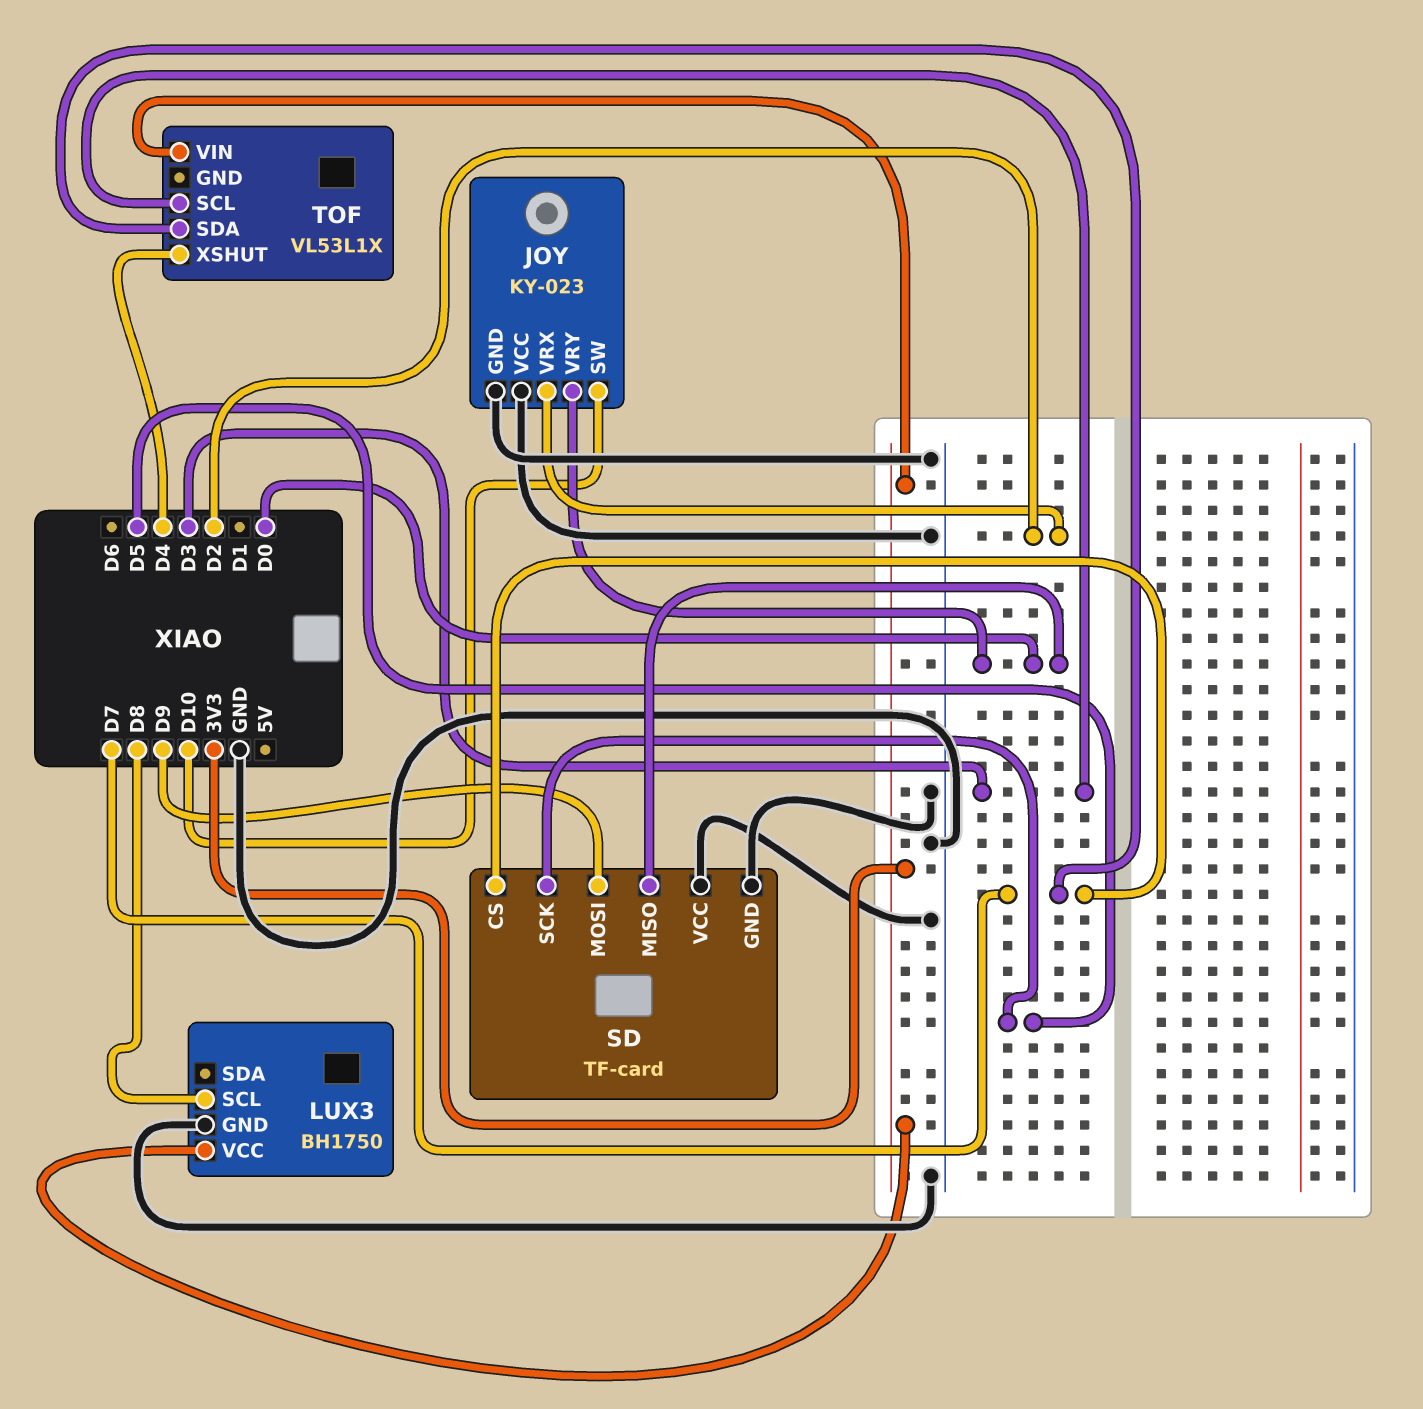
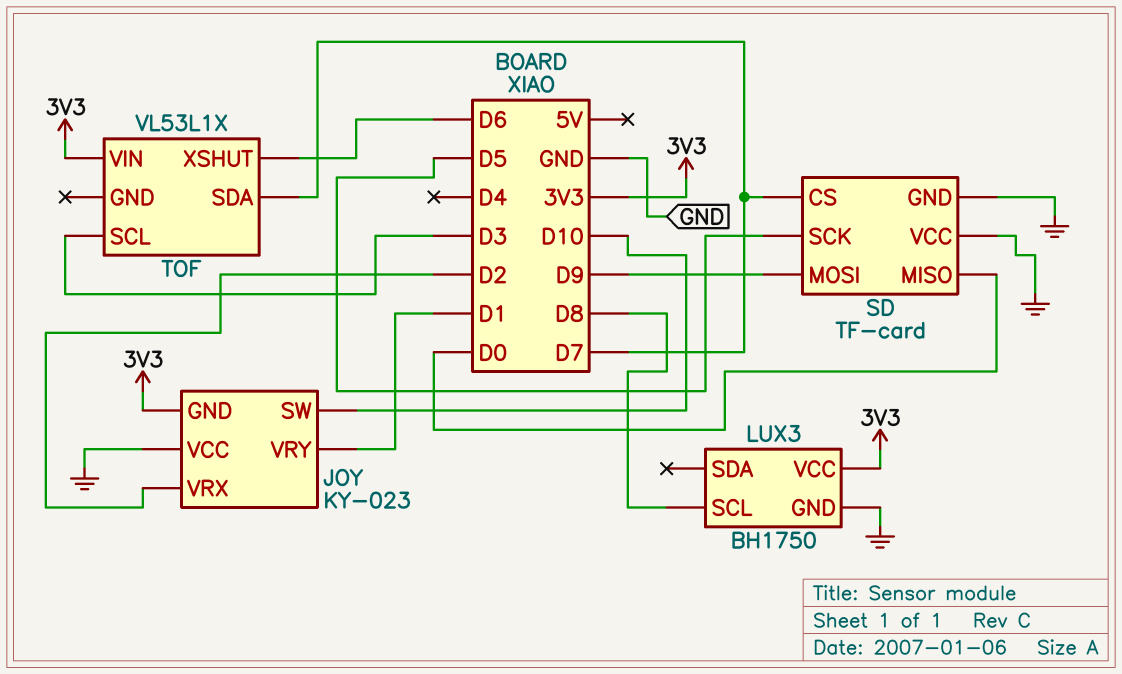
JOY pin GND: GND -> 3V3
JOY pin VRY: D0 -> D1
TOF pin XSHUT: D4 -> D6

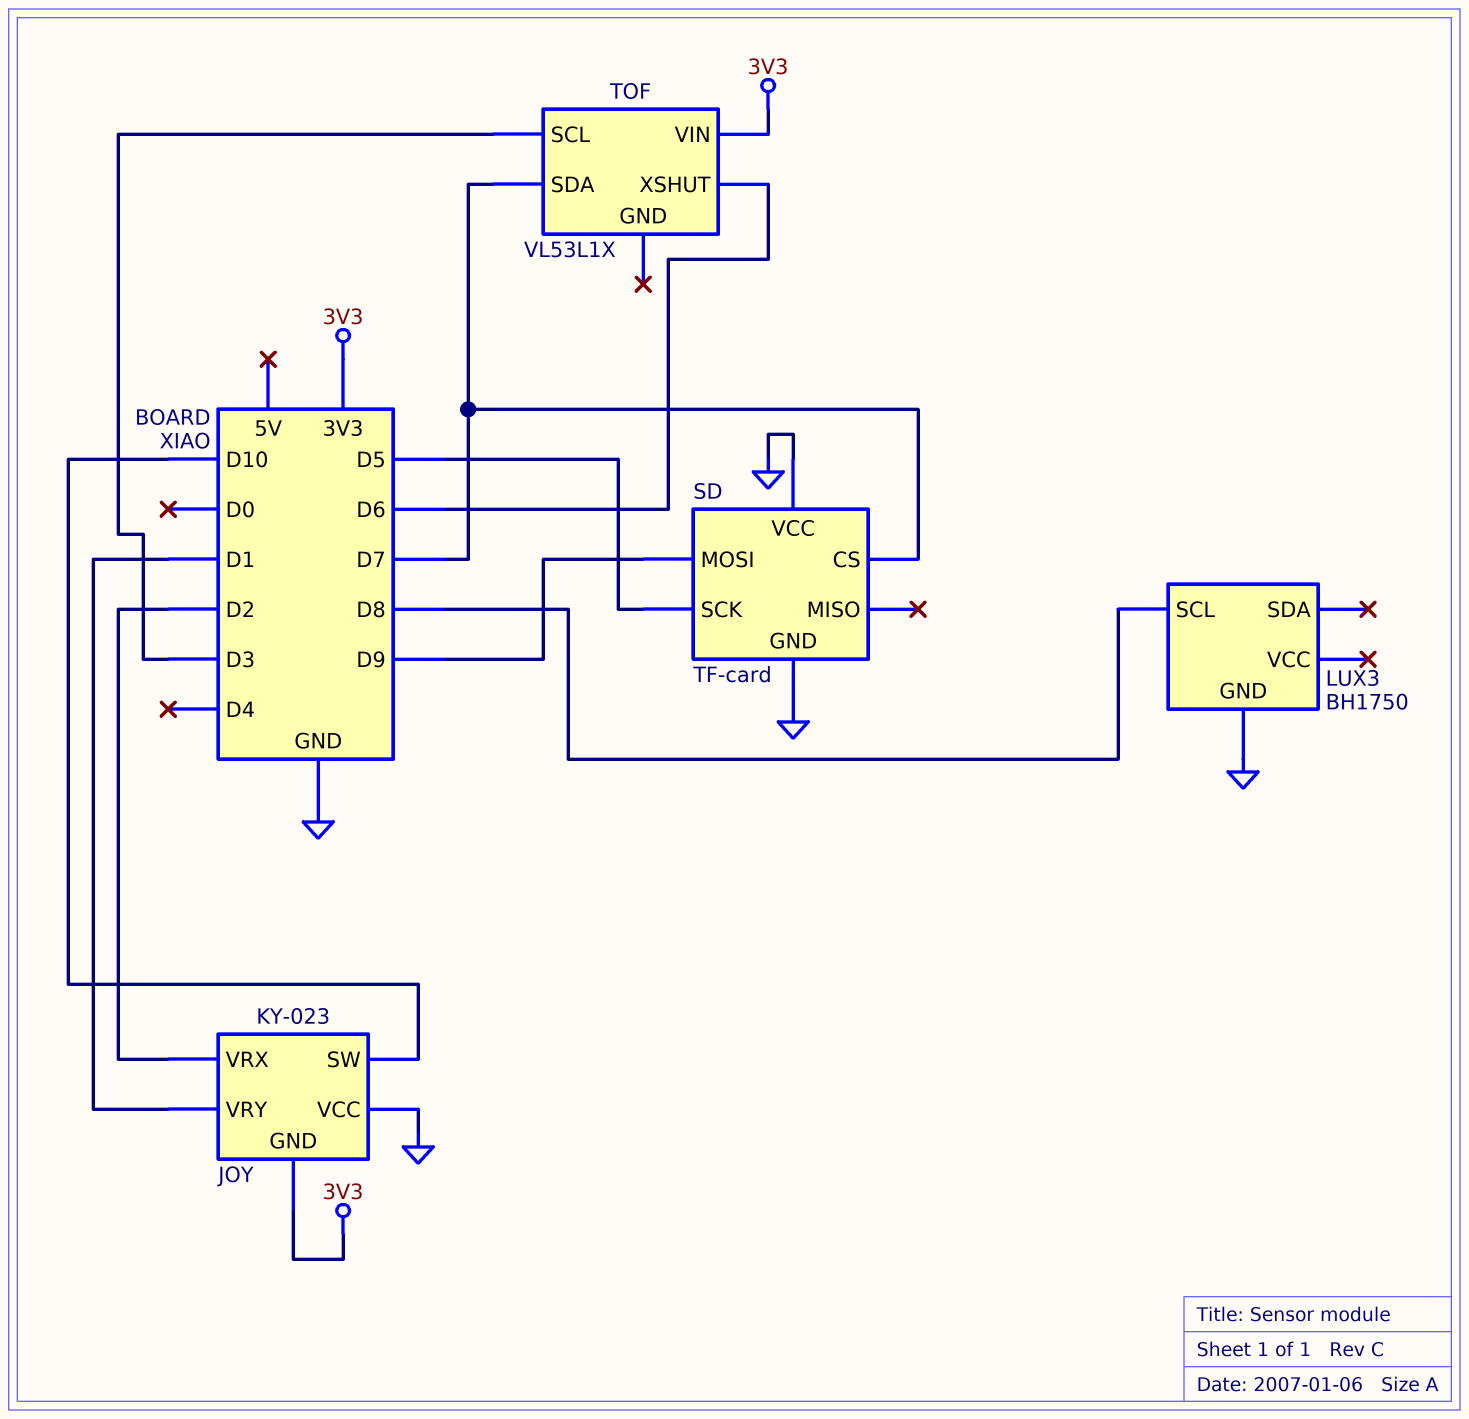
LUX3 pin VCC: 3V3 -> none
SD pin MISO: D0 -> none

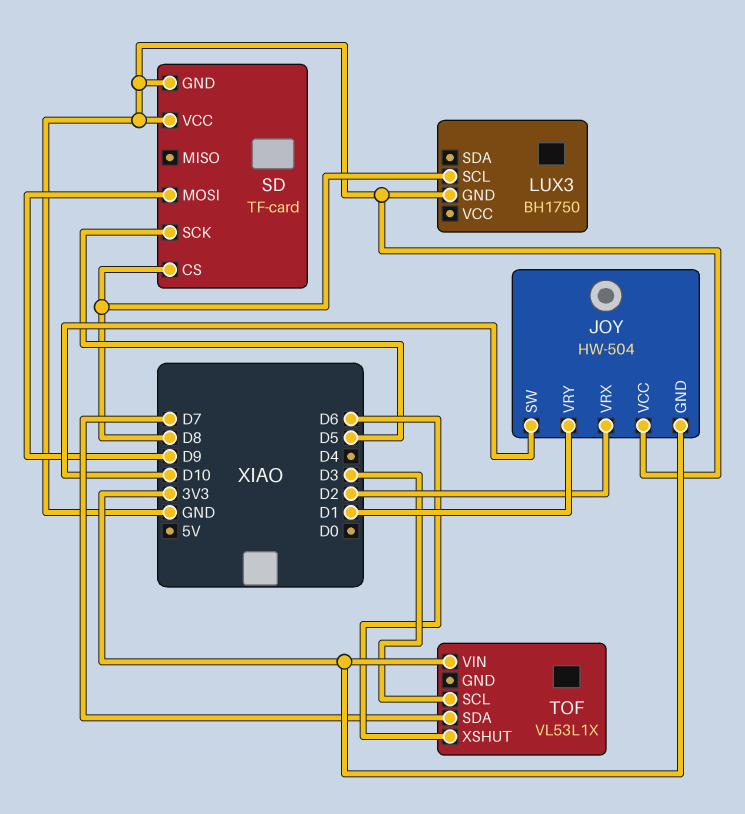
JOY: KY-023 -> HW-504
SD pin CS: D7 -> D8

